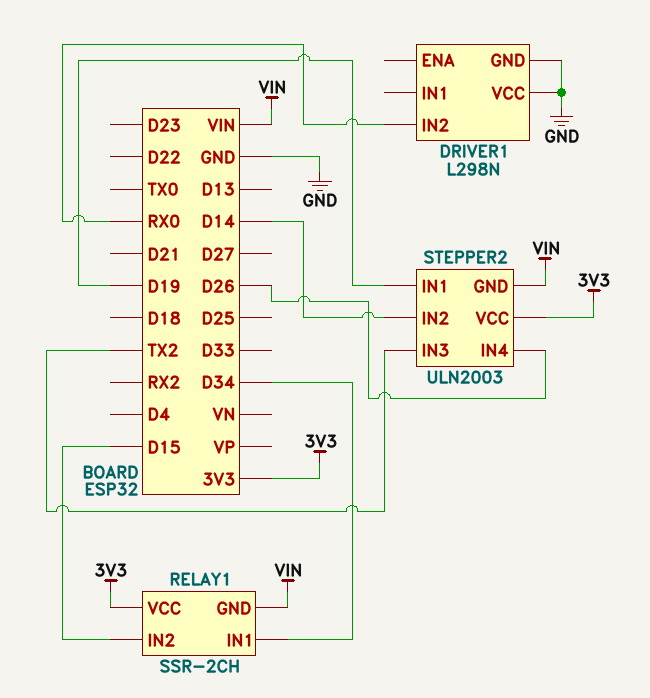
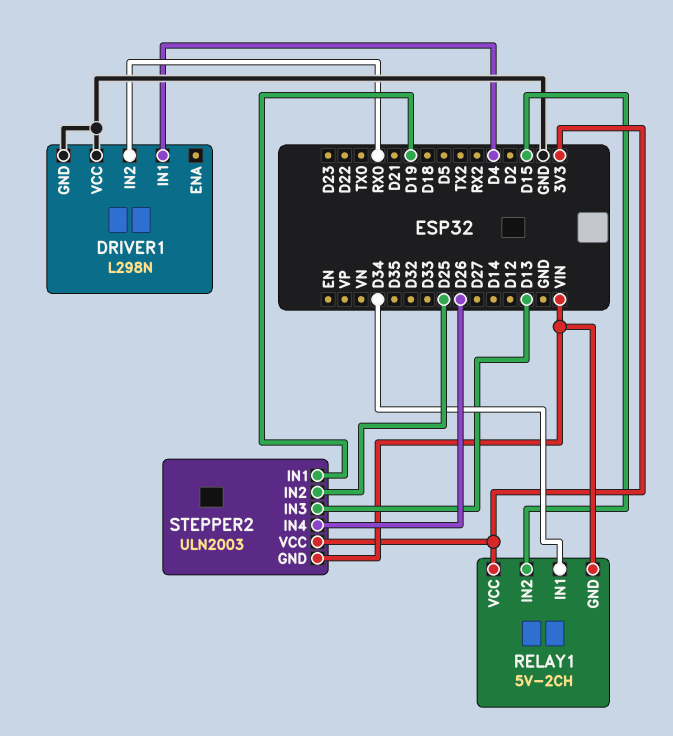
DRIVER1 pin IN1: none -> D4
RELAY1: SSR-2CH -> 5V-2CH
STEPPER2 pin IN2: D14 -> D25
STEPPER2 pin IN3: TX2 -> D13

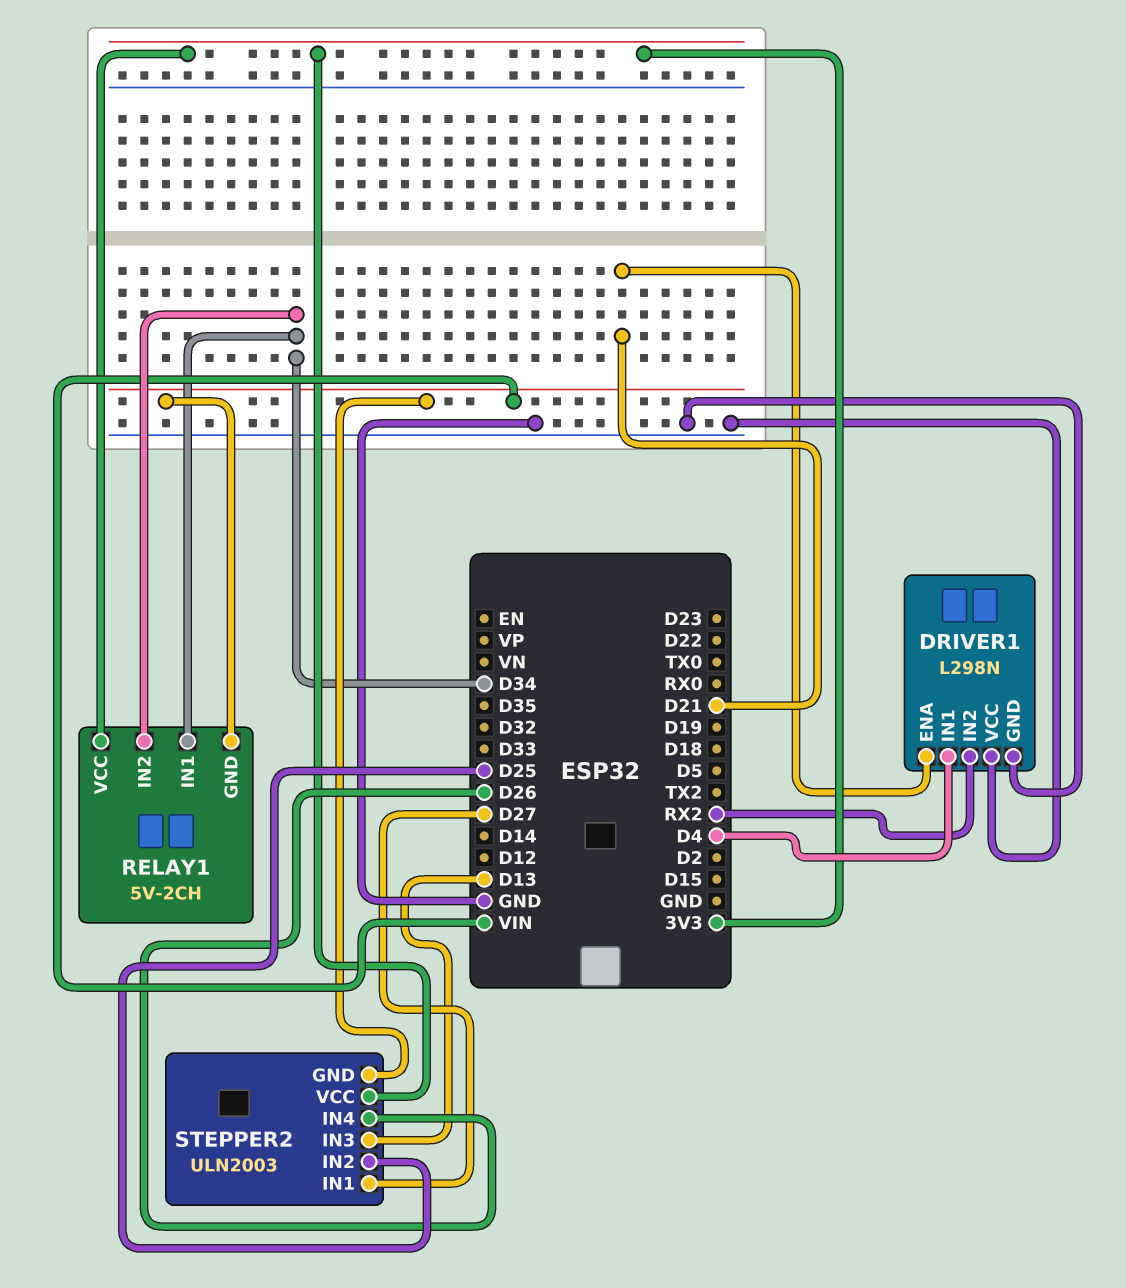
DRIVER1 pin ENA: none -> D21
DRIVER1 pin IN2: RX0 -> RX2
RELAY1 pin IN2: D15 -> D34
STEPPER2 pin IN1: D19 -> D27

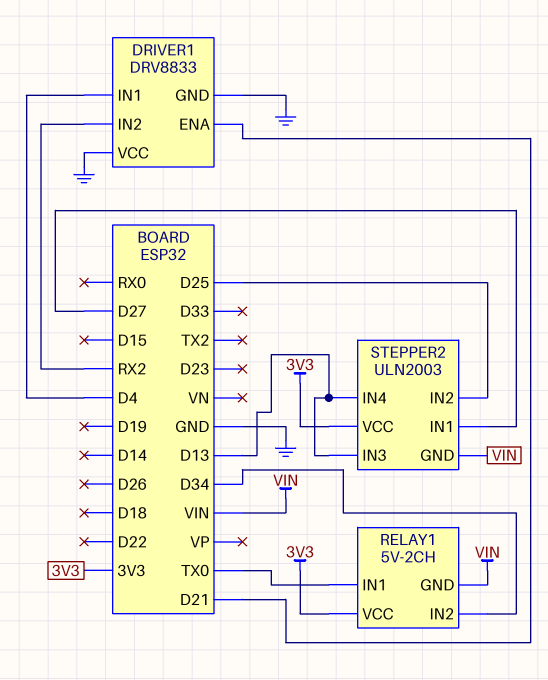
DRIVER1: L298N -> DRV8833
RELAY1 pin IN1: D34 -> TX0
STEPPER2 pin IN4: D26 -> D13

